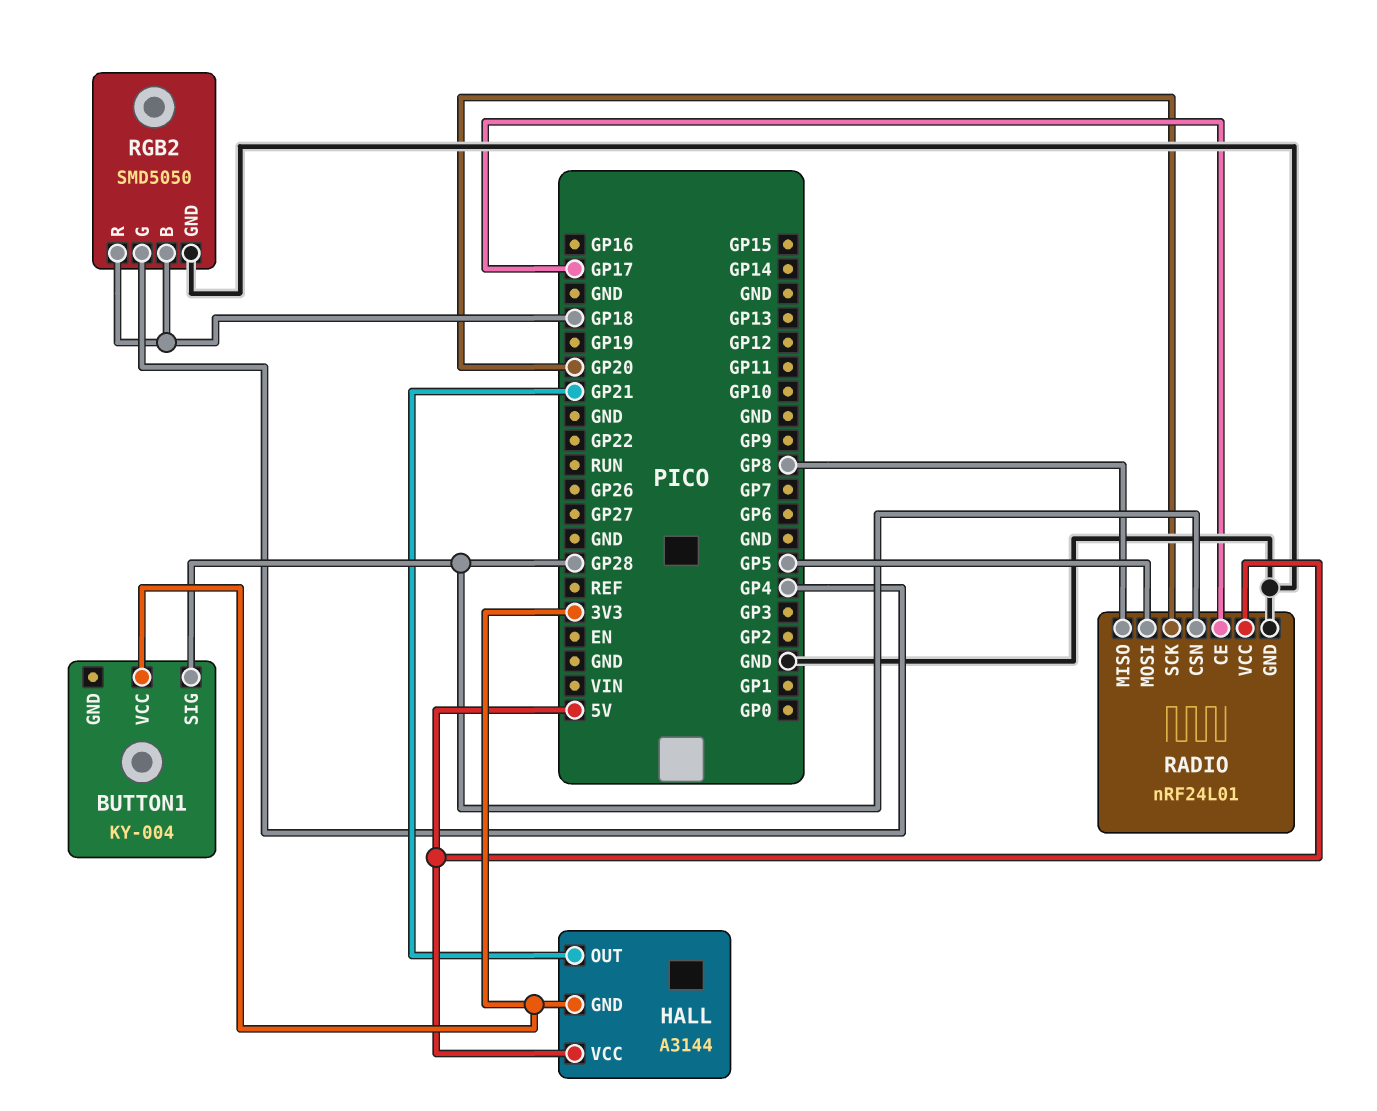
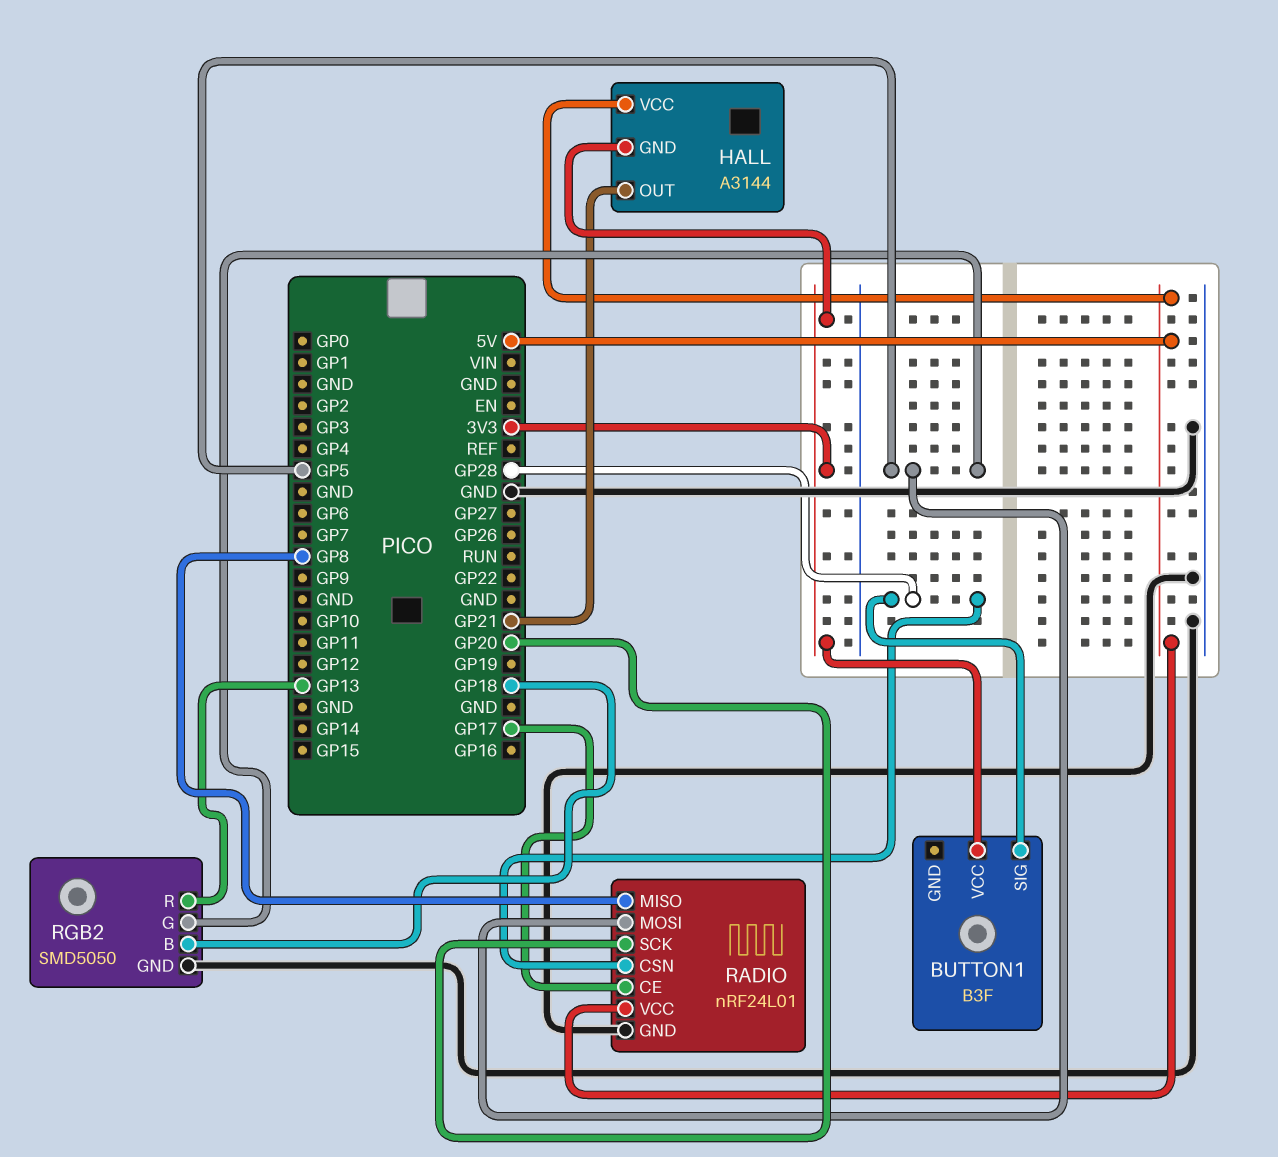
BUTTON1: KY-004 -> B3F
RGB2 pin G: GP4 -> GP5
RGB2 pin R: GP18 -> GP13

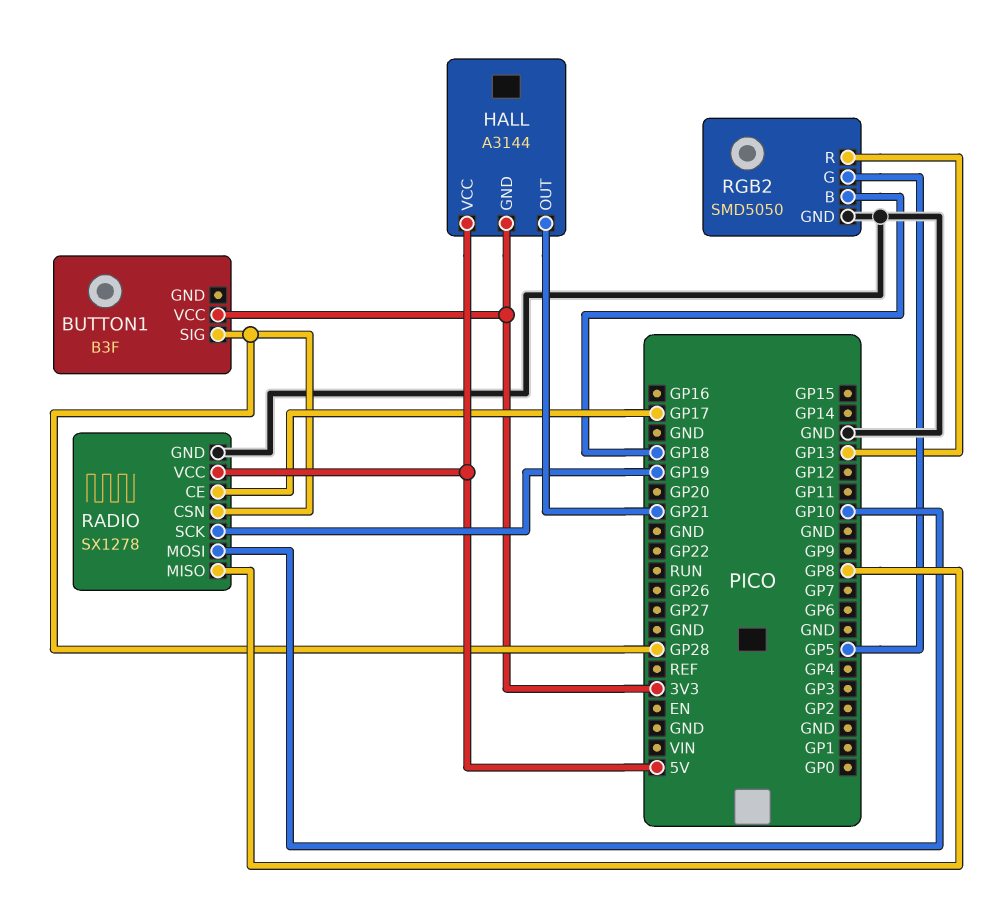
RADIO: nRF24L01 -> SX1278
RADIO pin MOSI: GP5 -> GP10
RADIO pin SCK: GP20 -> GP19

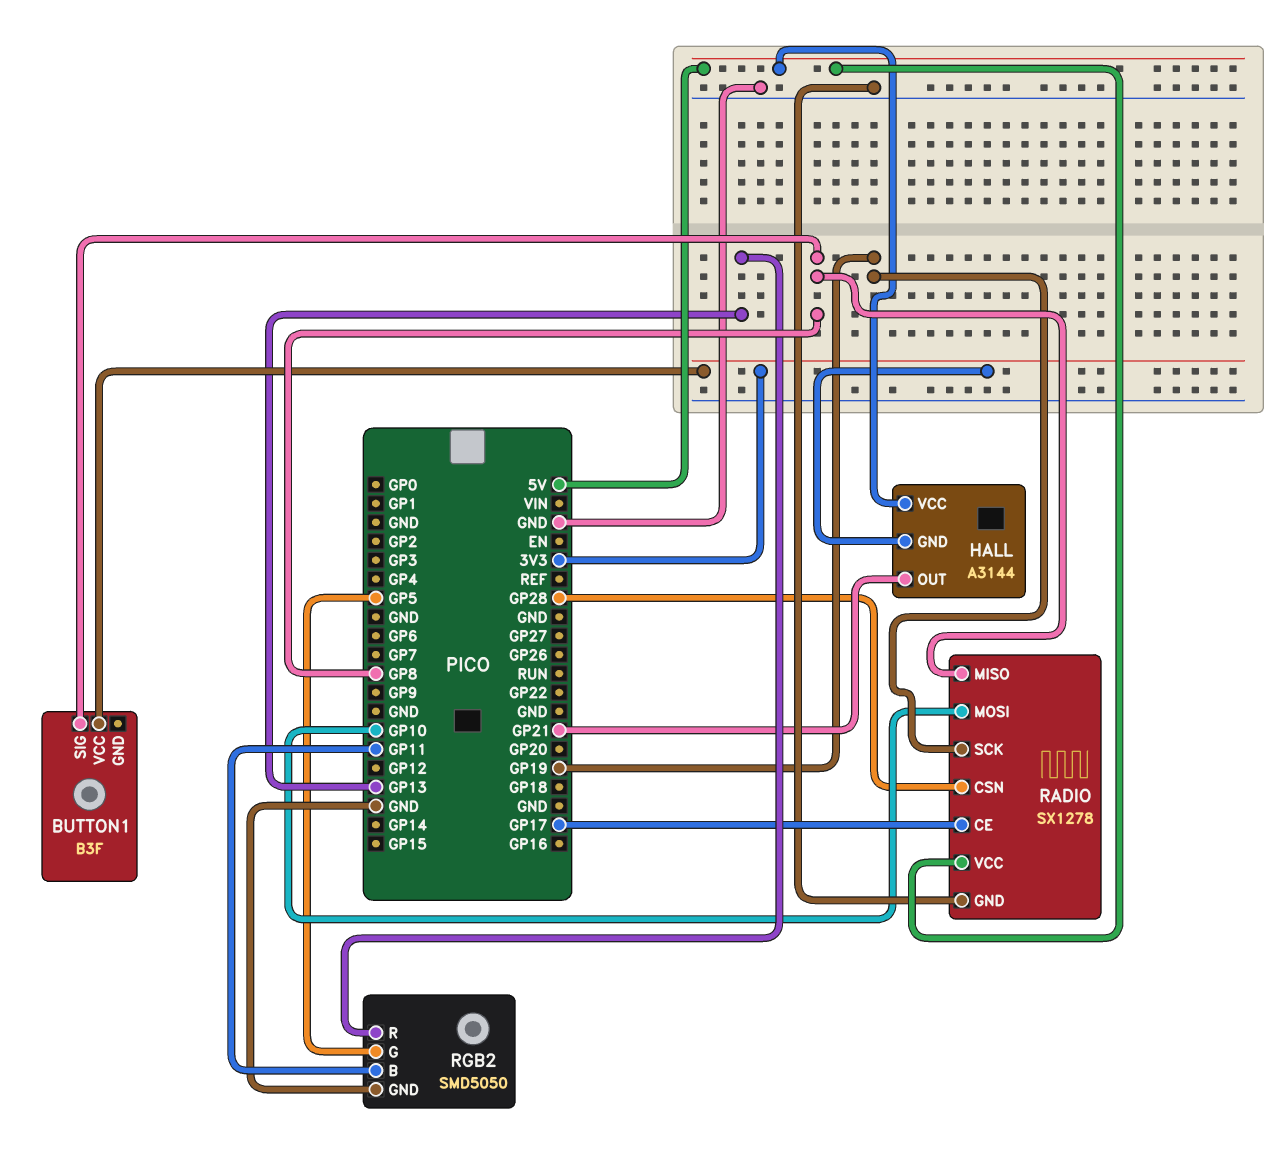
BUTTON1 pin SIG: GP28 -> GP8
RGB2 pin B: GP18 -> GP11

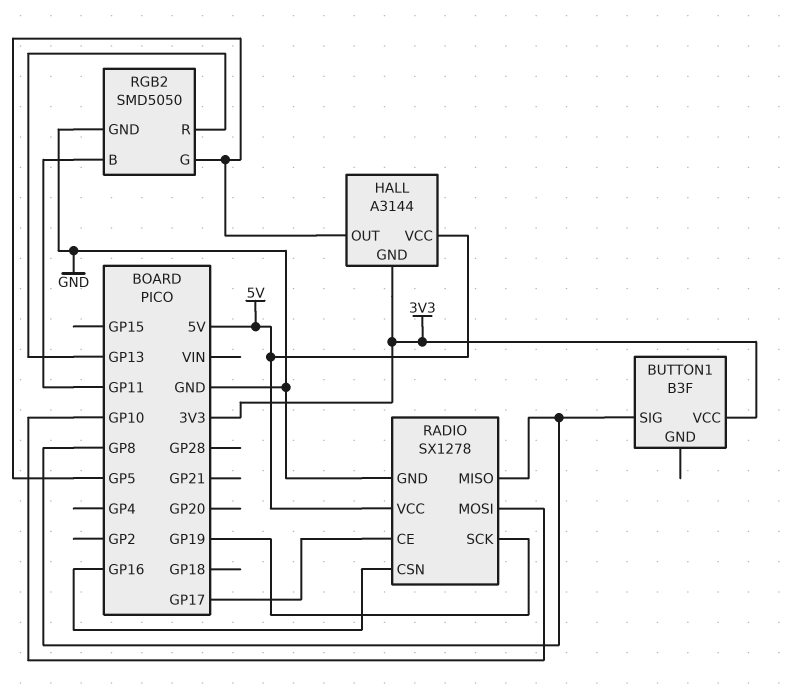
HALL pin OUT: GP21 -> GP5
RADIO pin CSN: GP28 -> GP16

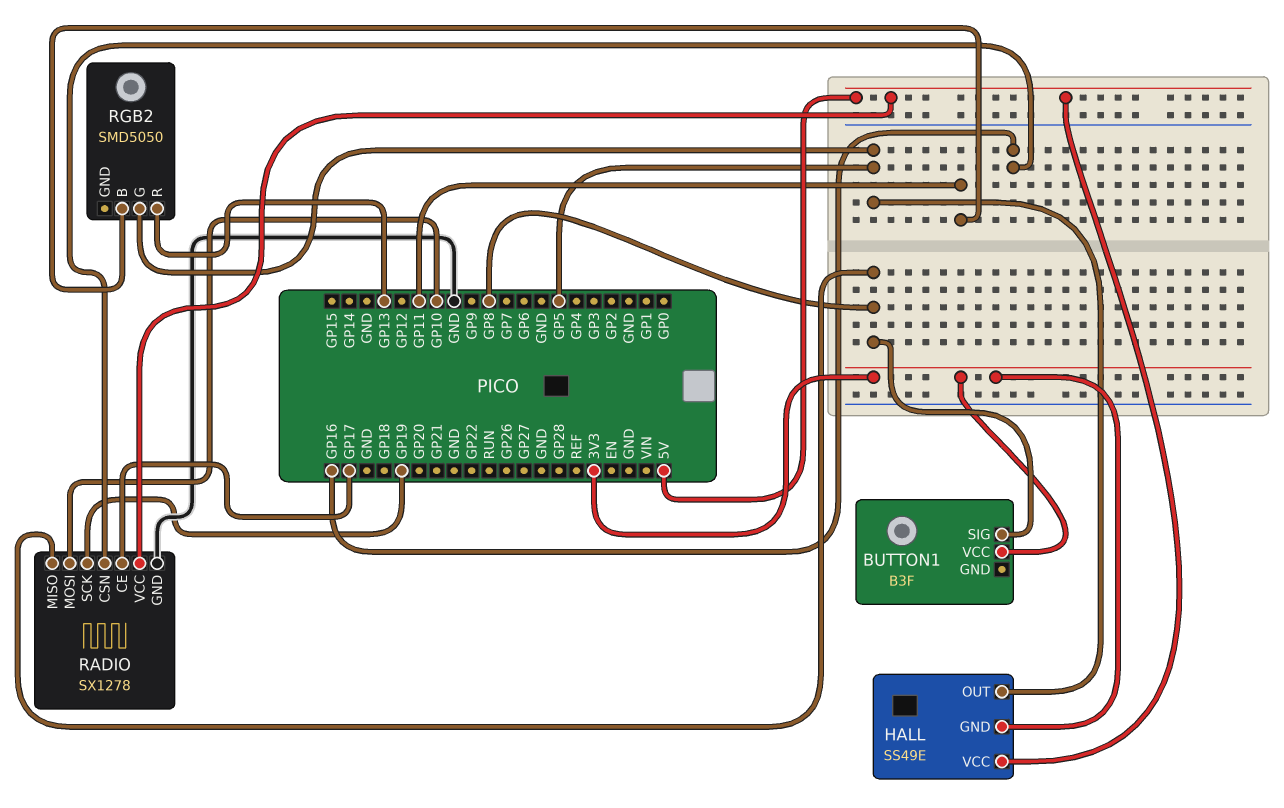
HALL: A3144 -> SS49E
RGB2 pin GND: GND -> none

